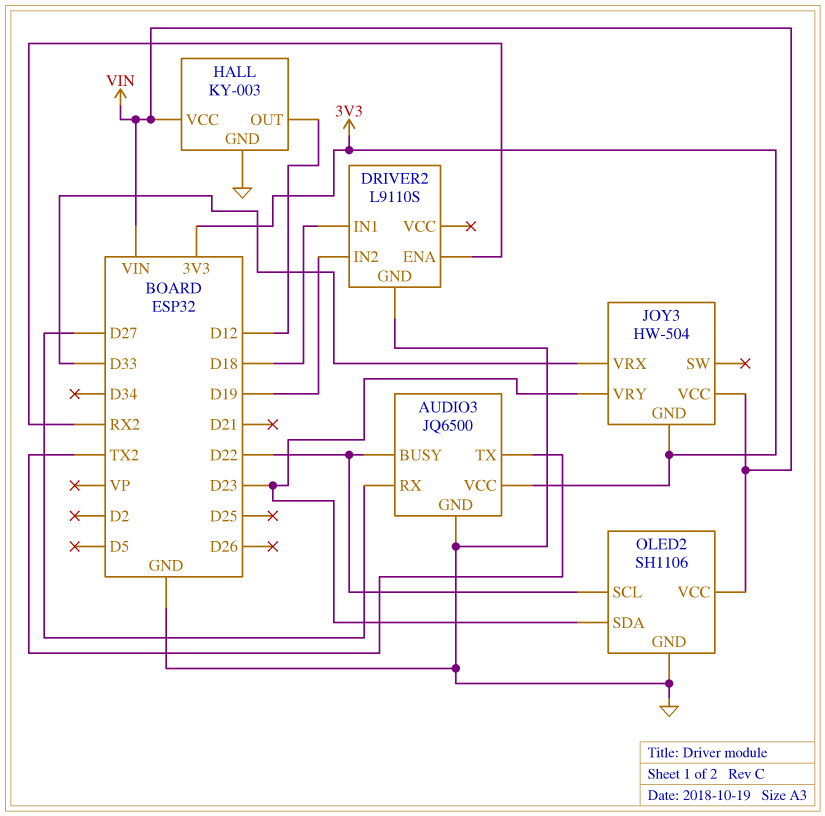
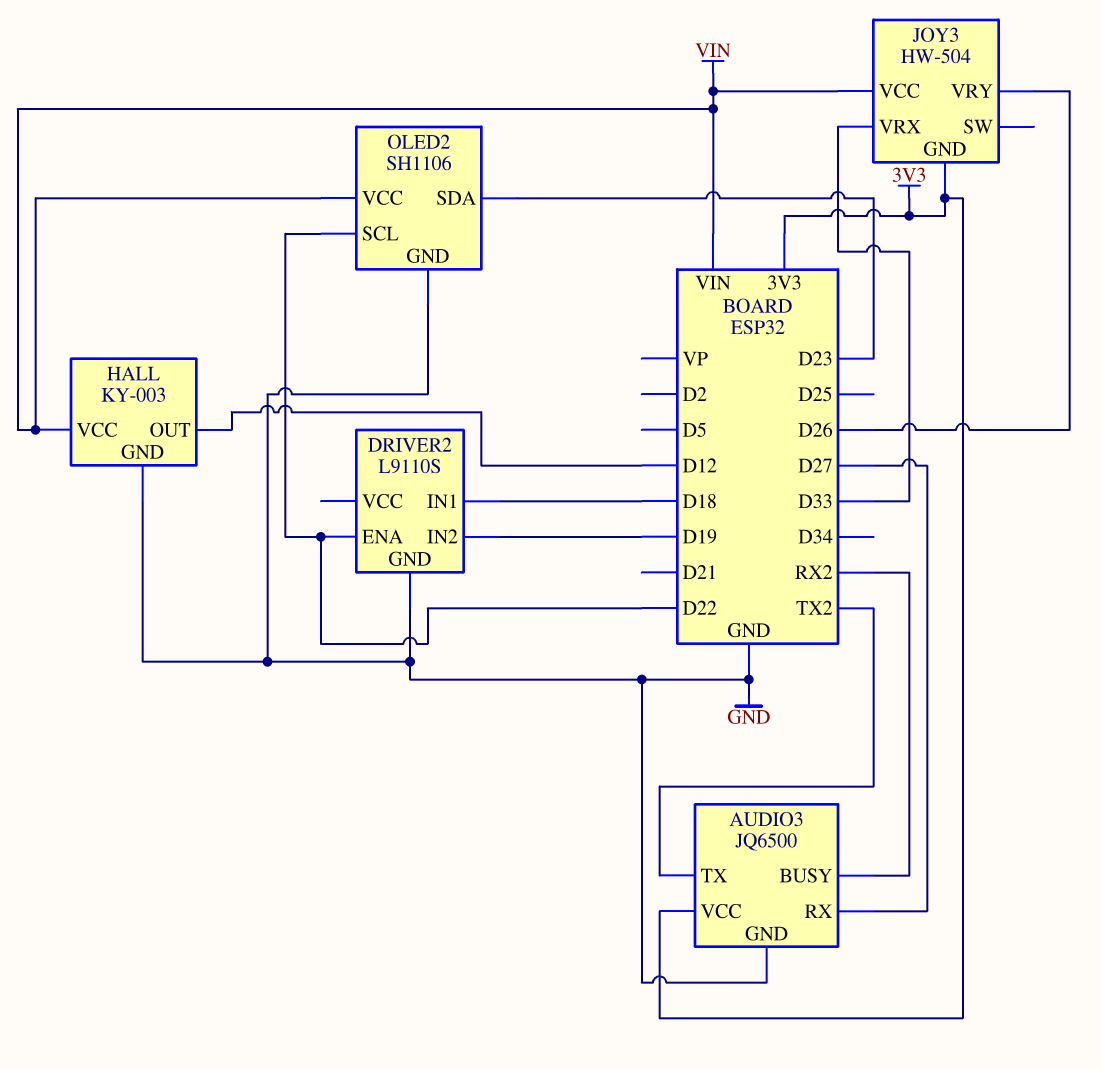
AUDIO3 pin BUSY: D22 -> RX2
DRIVER2 pin ENA: RX2 -> D22
JOY3 pin VRY: D23 -> D26

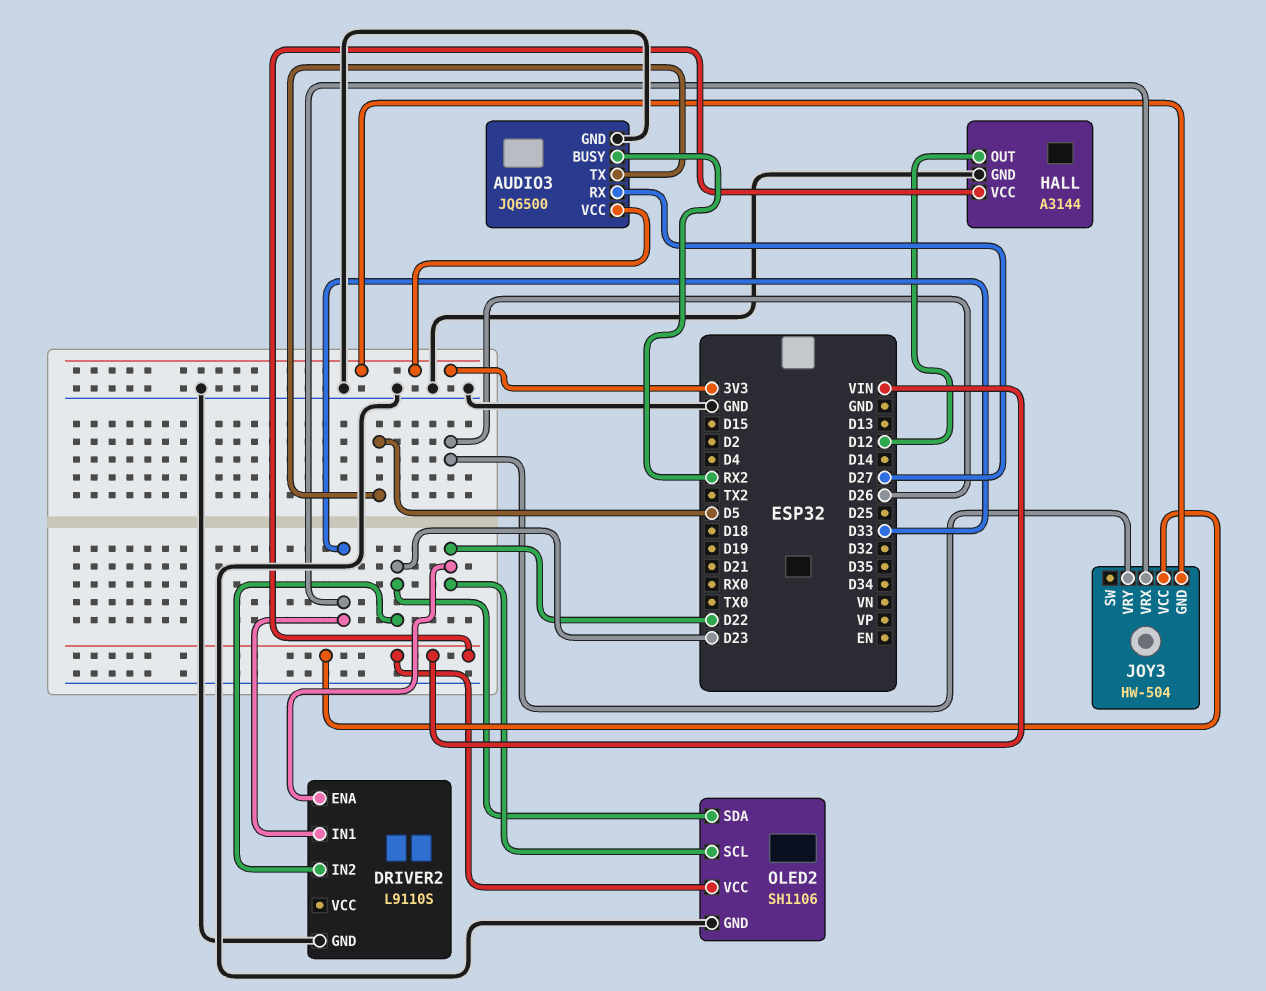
AUDIO3 pin TX: TX2 -> D5
DRIVER2 pin IN1: D18 -> D33
DRIVER2 pin IN2: D19 -> D23
HALL: KY-003 -> A3144

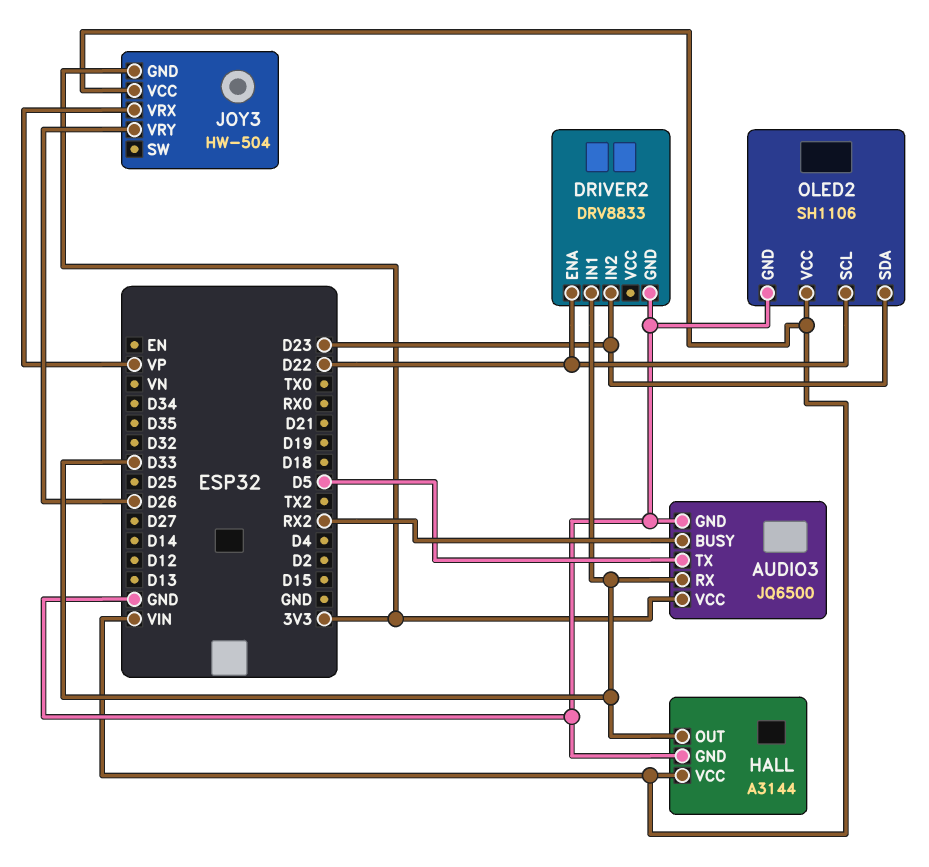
AUDIO3 pin RX: D27 -> D33
DRIVER2: L9110S -> DRV8833
HALL pin OUT: D12 -> D33
JOY3 pin VRX: D33 -> VP

